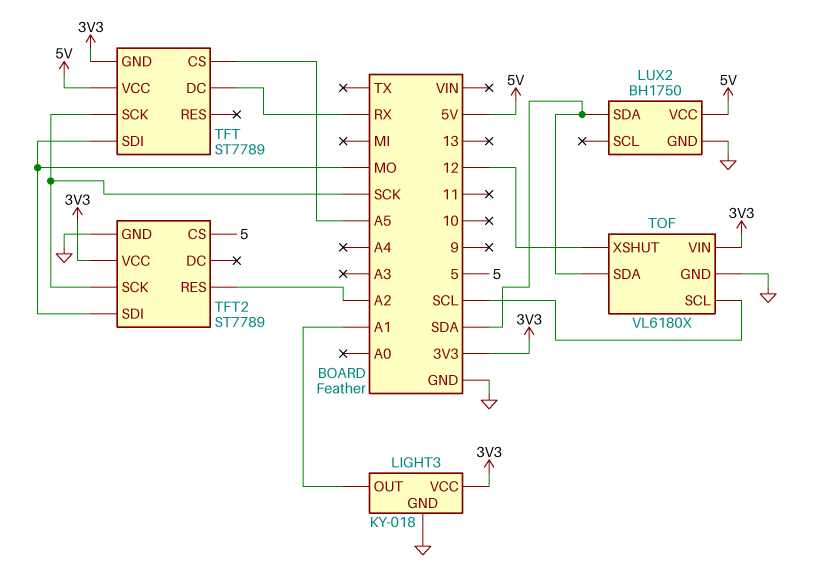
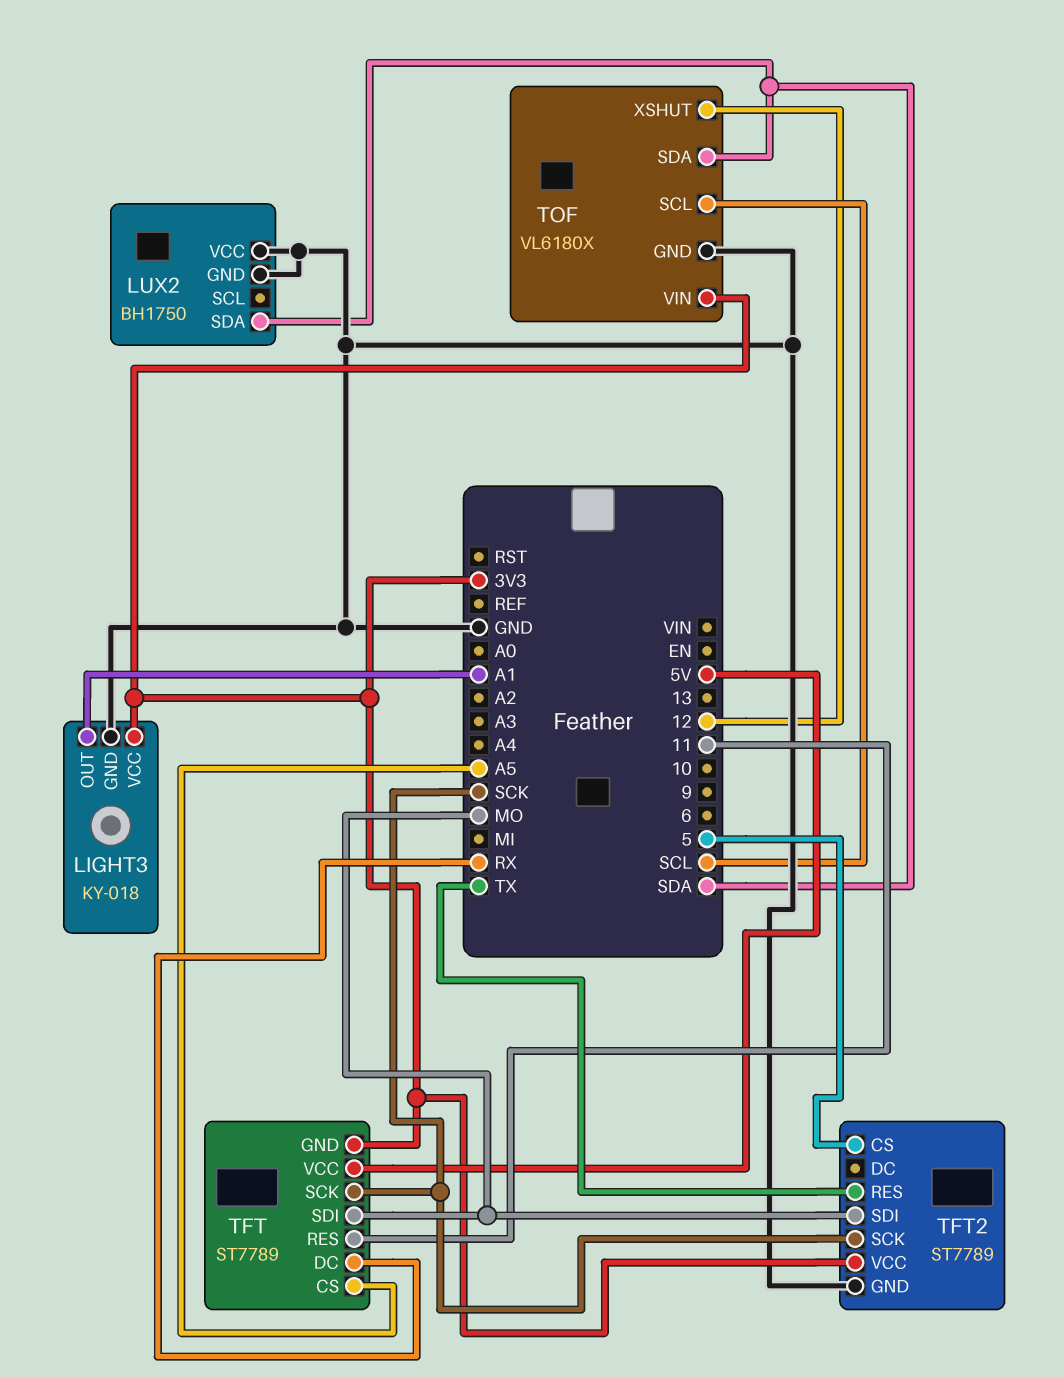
LUX2 pin VCC: 5V -> GND
TFT pin RES: none -> 11
TFT2 pin RES: A2 -> TX

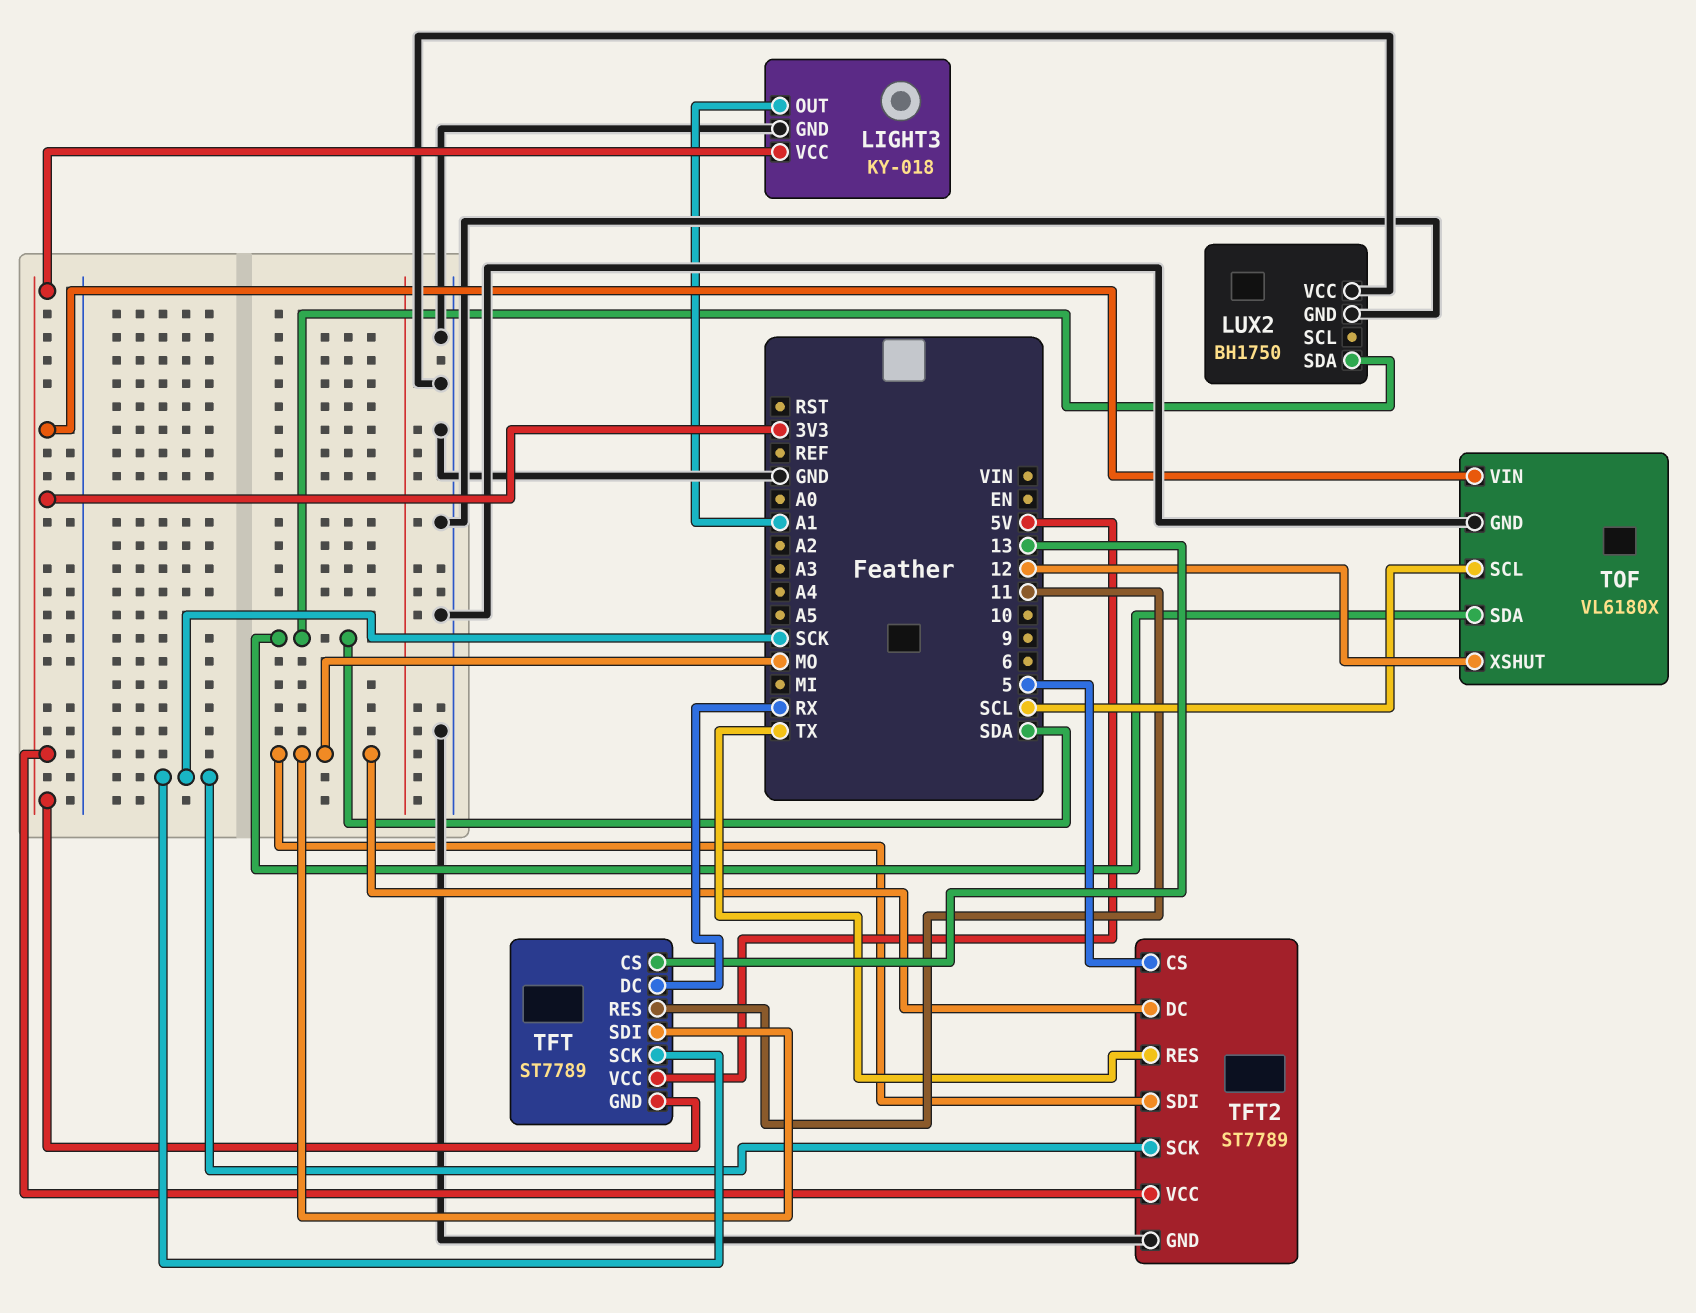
TFT pin CS: A5 -> 13
TFT2 pin DC: none -> MO

